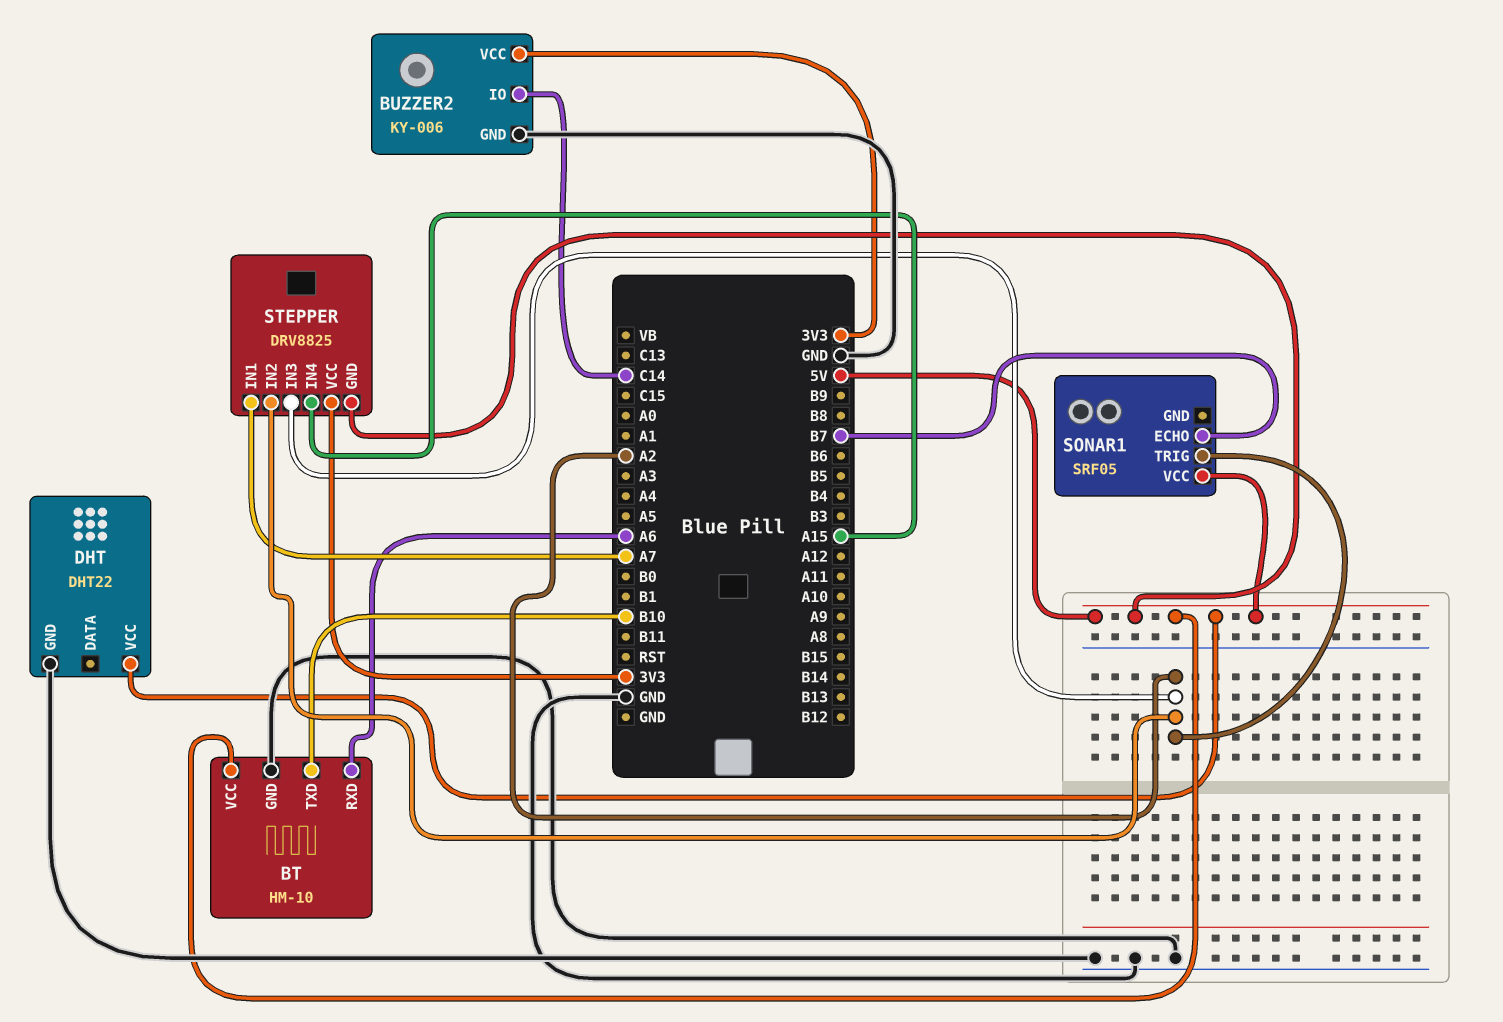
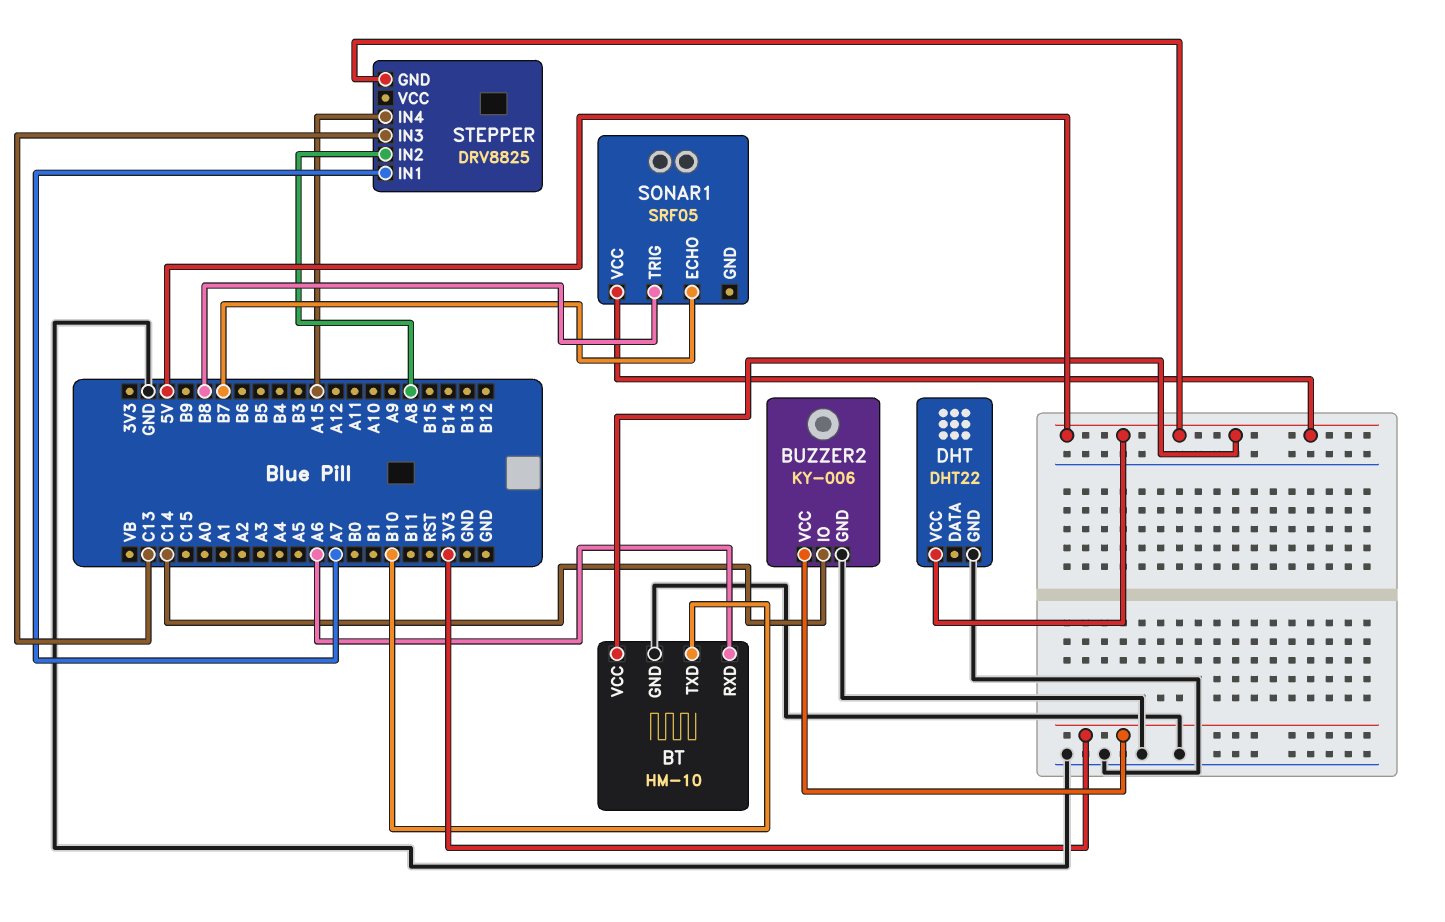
SONAR1 pin TRIG: A2 -> B8
STEPPER pin IN2: A2 -> A8
STEPPER pin IN3: A2 -> C13
STEPPER pin VCC: 3V3 -> none

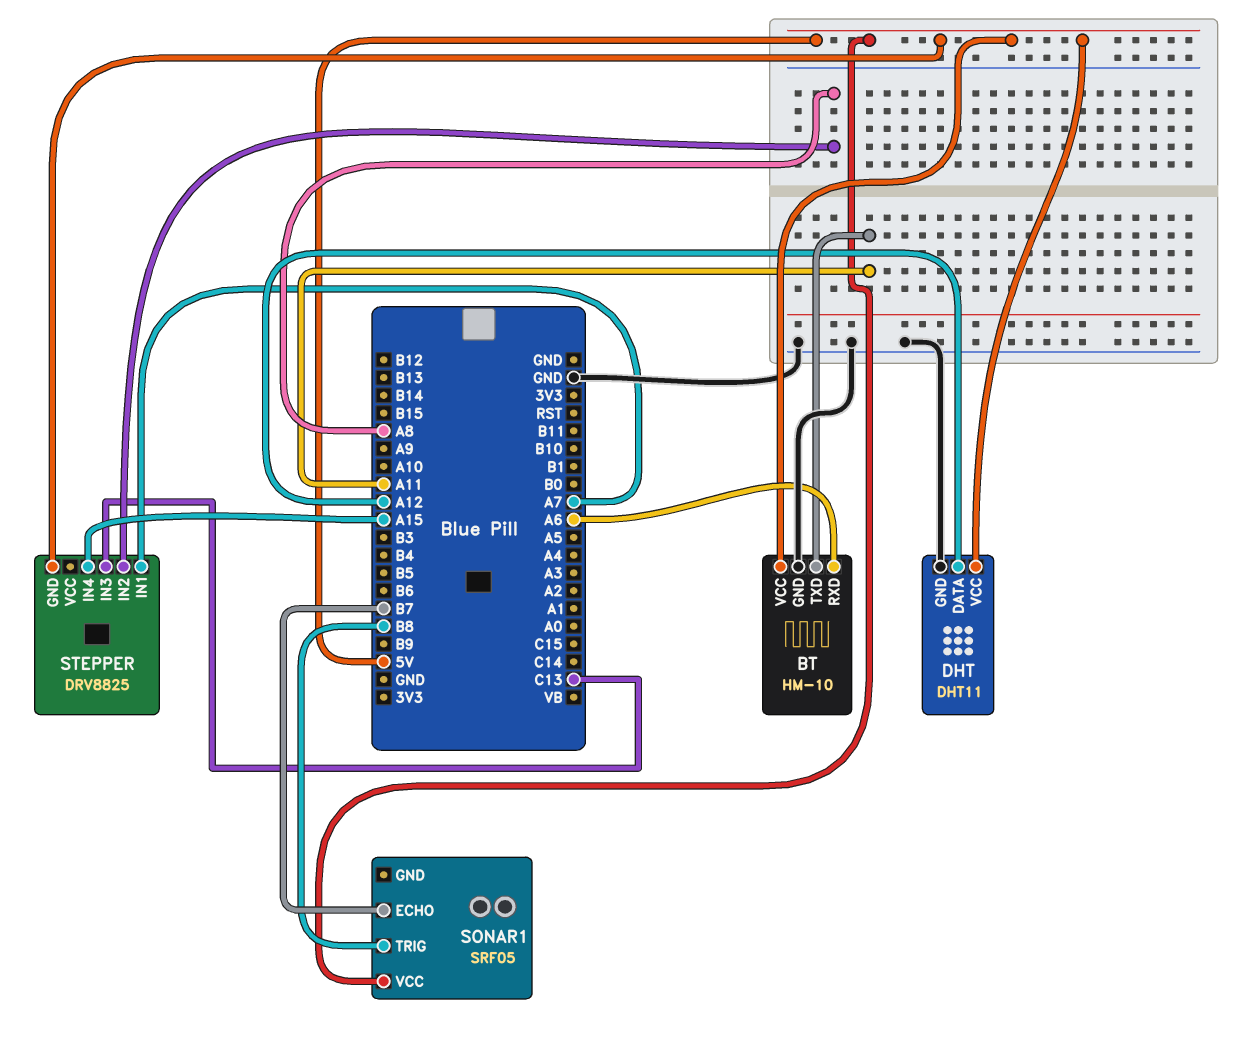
BT pin TXD: B10 -> A11
BUZZER2: KY-006 -> none
BUZZER2 pin GND: GND -> none
BUZZER2 pin IO: C14 -> none
BUZZER2 pin VCC: 3V3 -> none
DHT: DHT22 -> DHT11
DHT pin DATA: none -> A12

